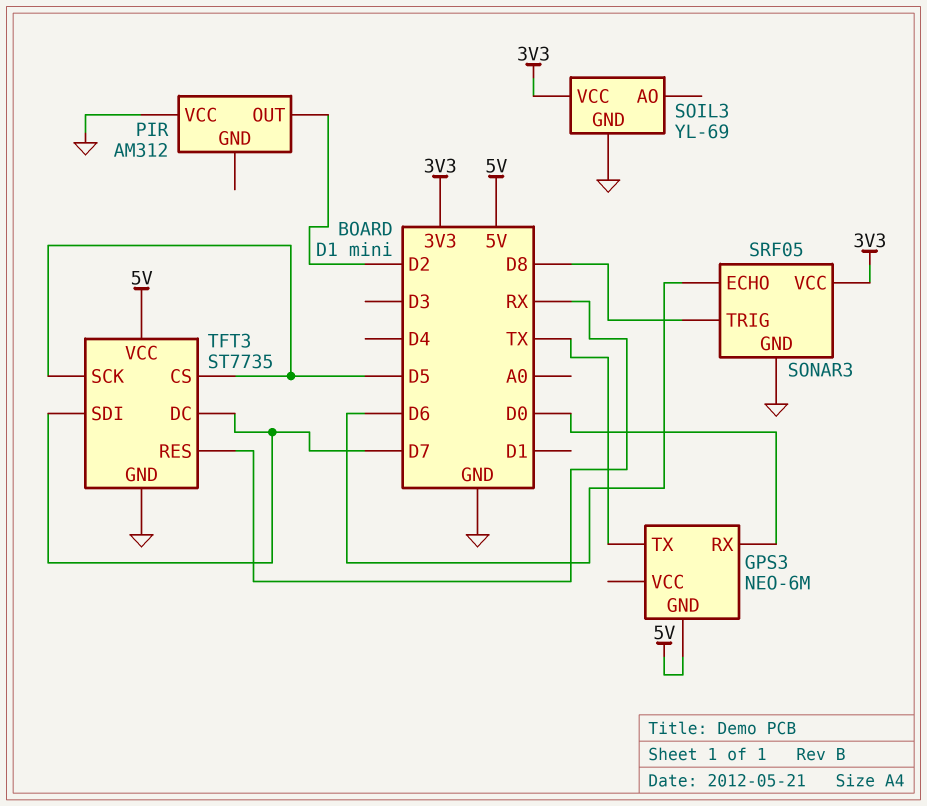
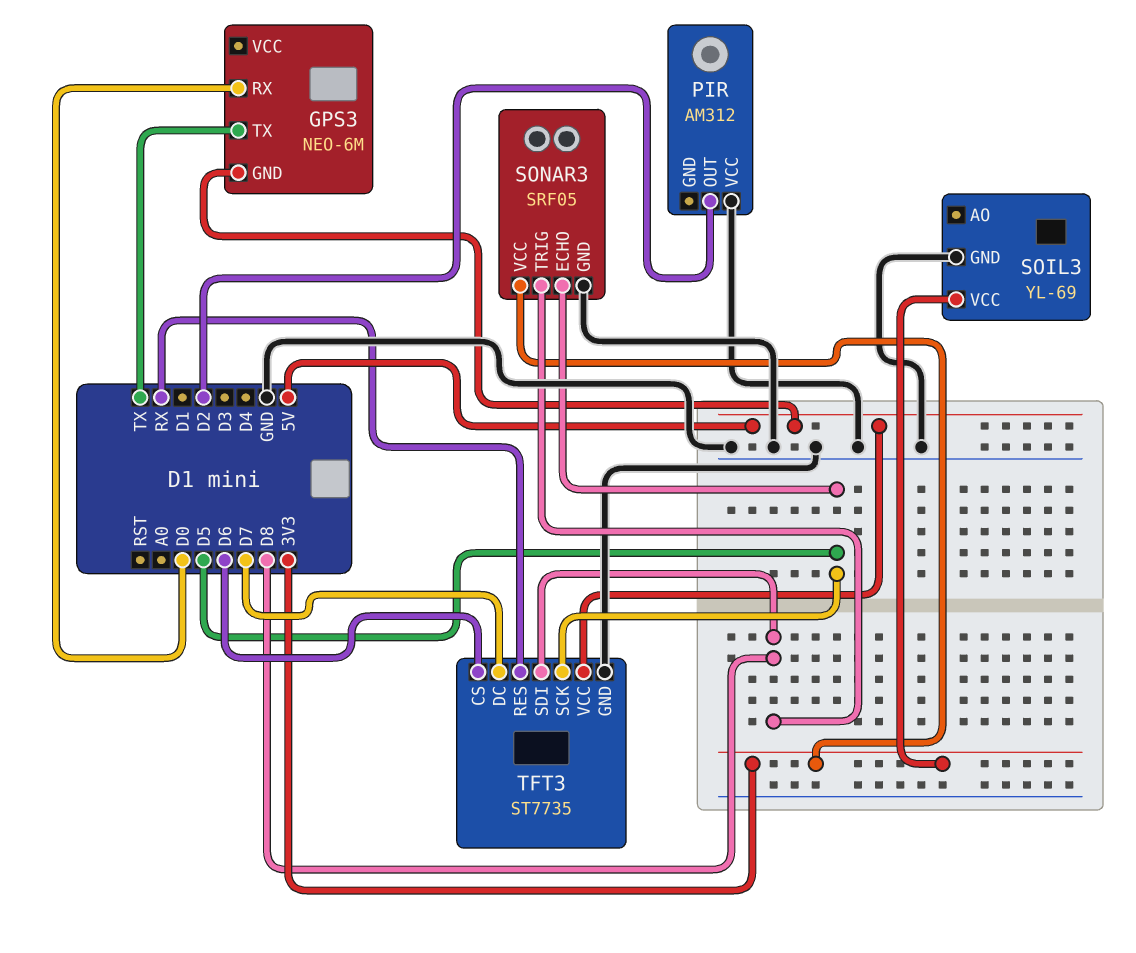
SONAR3 pin ECHO: D6 -> D5
TFT3 pin CS: D5 -> D6
TFT3 pin SDI: D7 -> D8

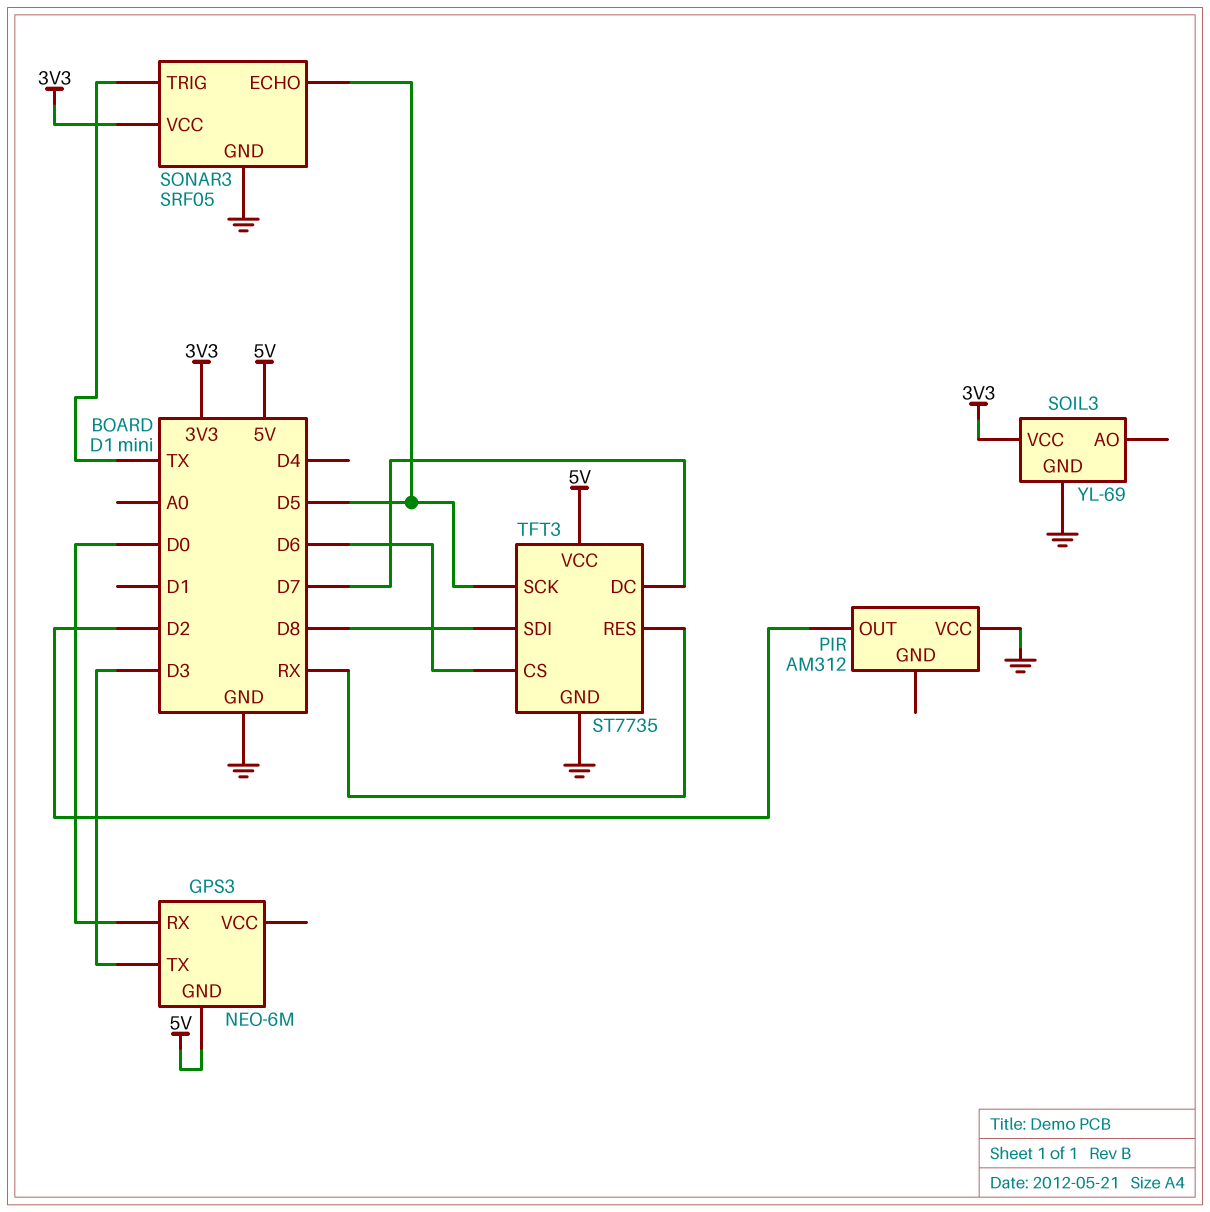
GPS3 pin TX: TX -> D3
SONAR3 pin TRIG: D8 -> TX

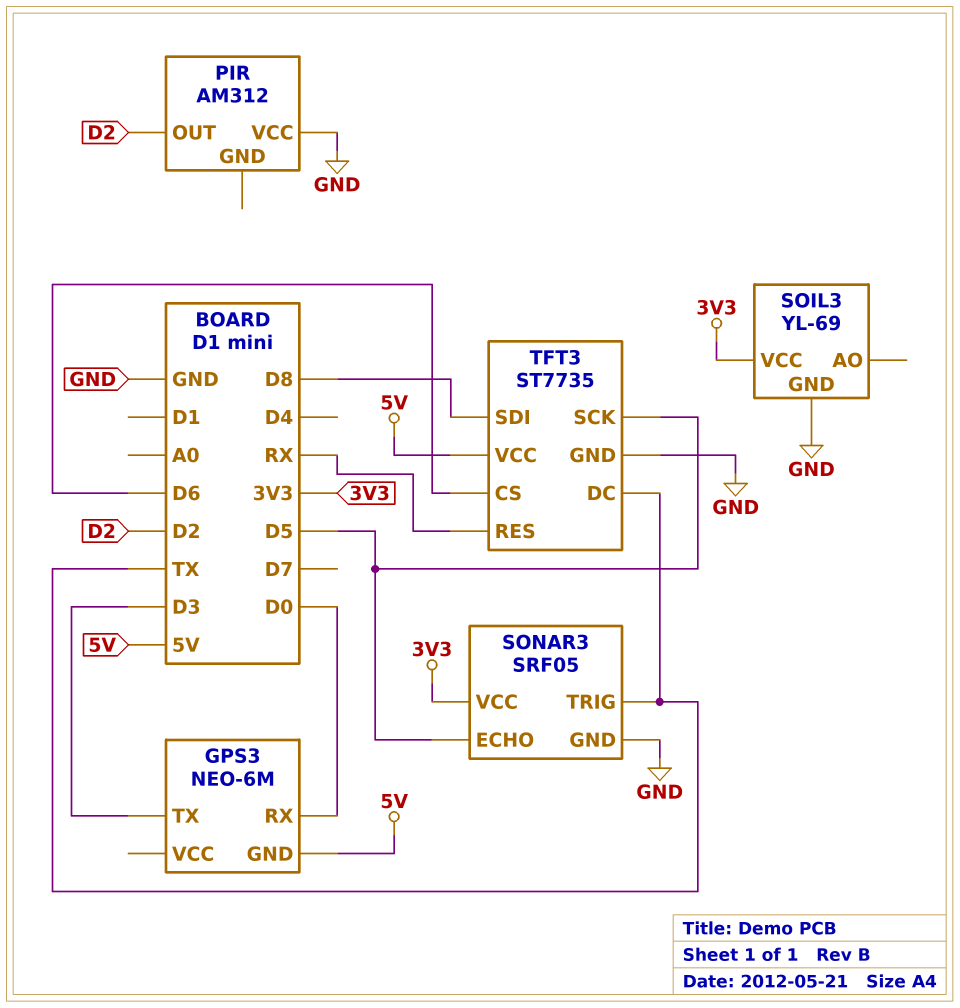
TFT3 pin DC: D7 -> TX

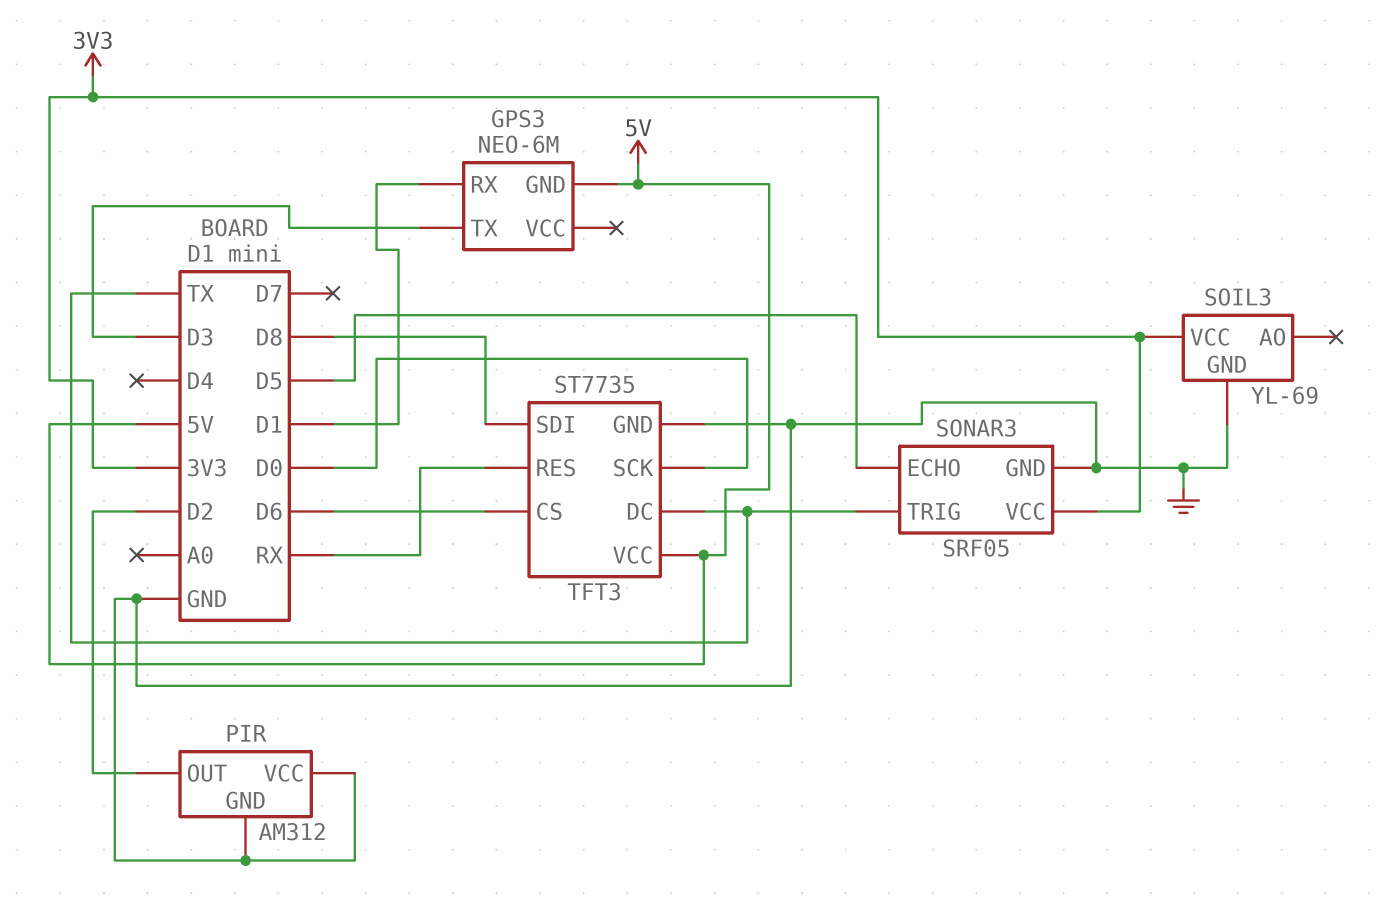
GPS3 pin RX: D0 -> D1
PIR pin GND: none -> GND
TFT3 pin SCK: D5 -> D0

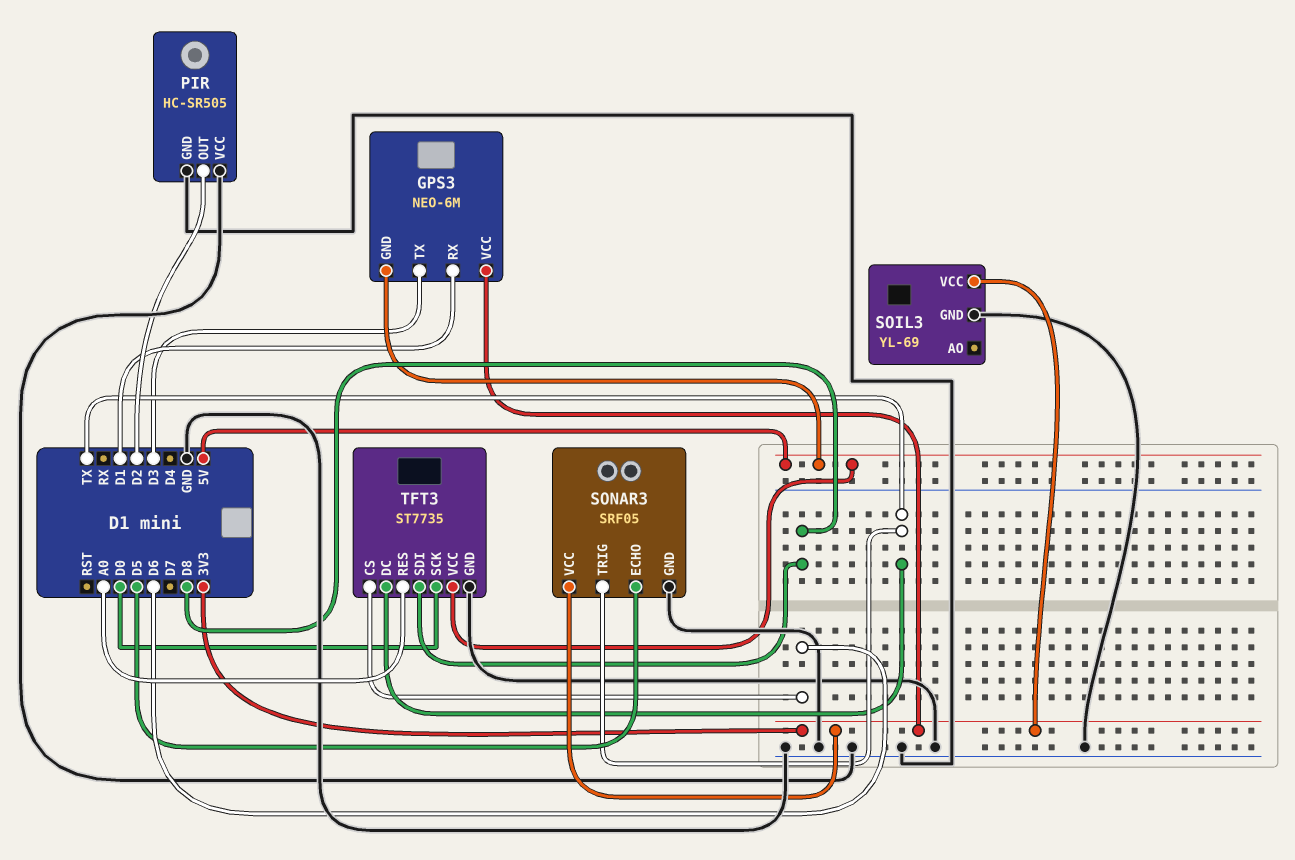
GPS3 pin VCC: none -> 3V3
PIR: AM312 -> HC-SR505
TFT3 pin RES: RX -> A0

